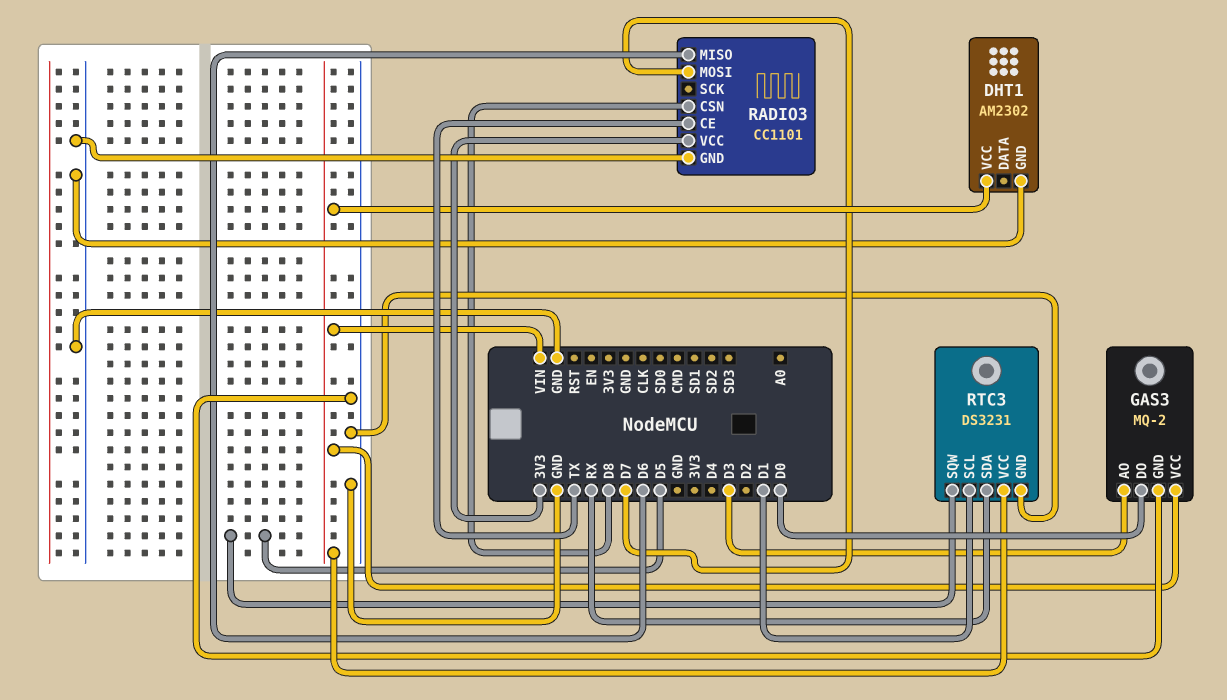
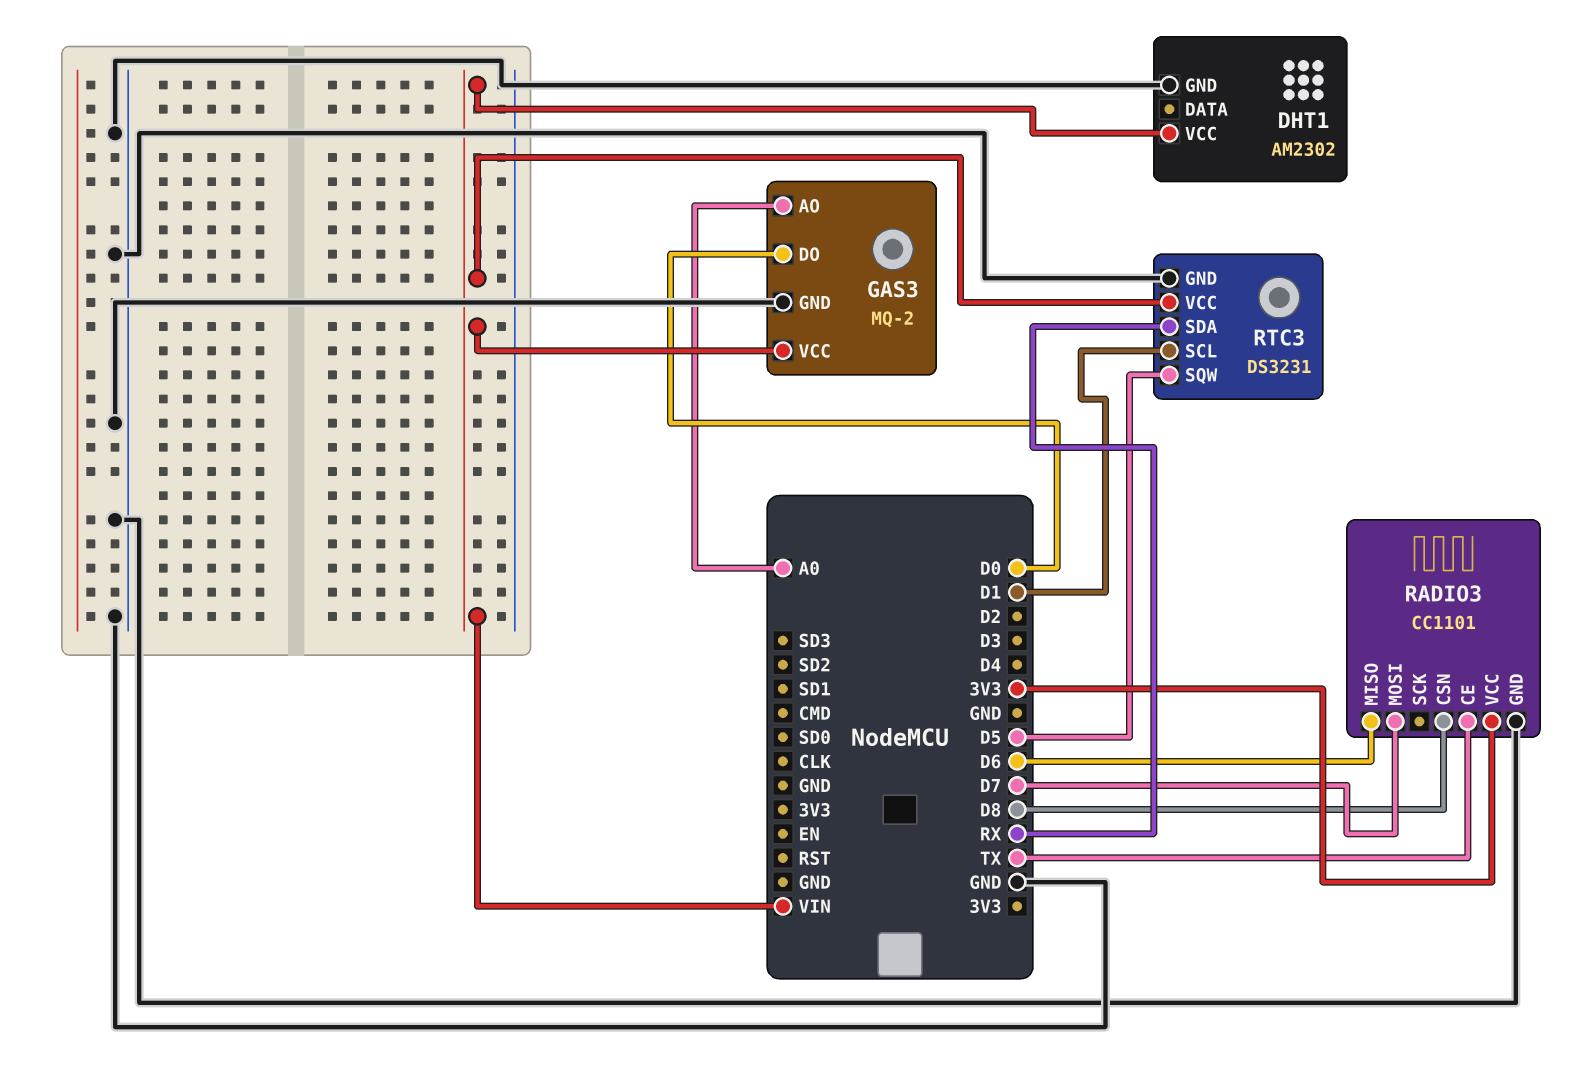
GAS3 pin AO: D3 -> A0

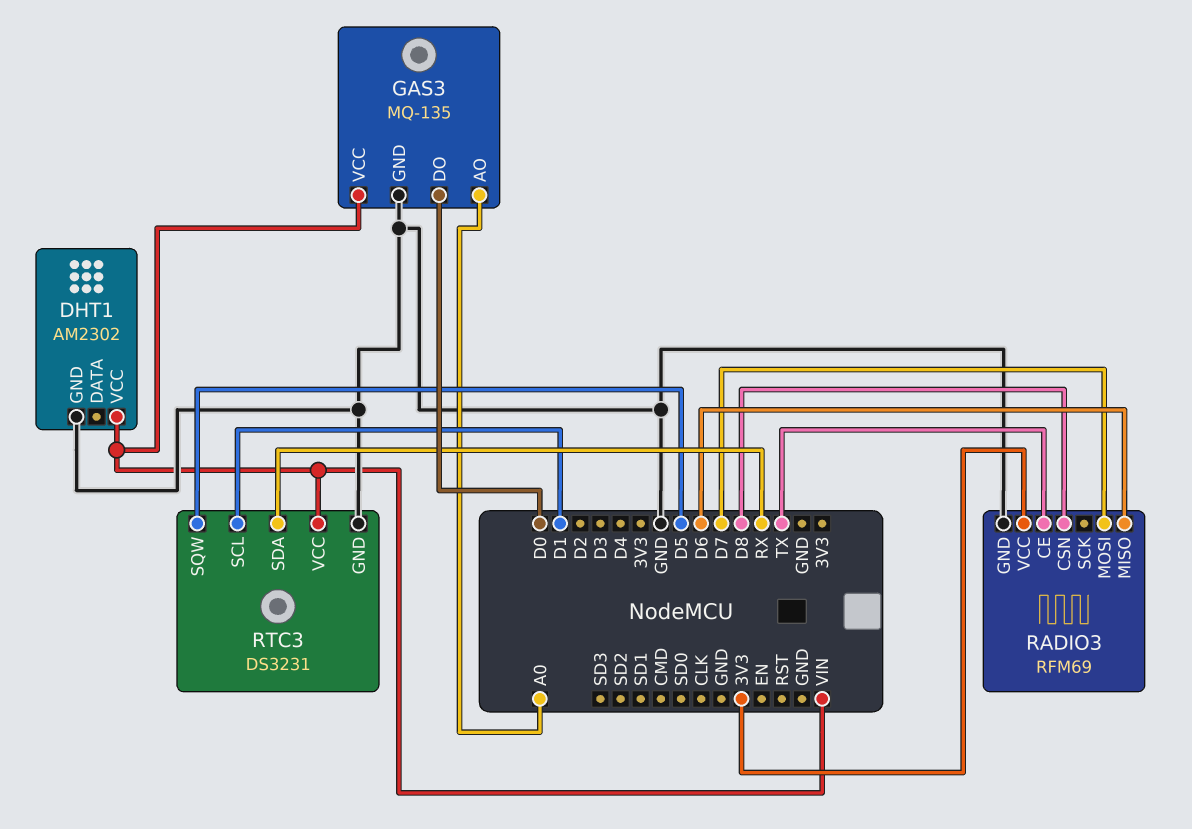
GAS3: MQ-2 -> MQ-135
RADIO3: CC1101 -> RFM69

